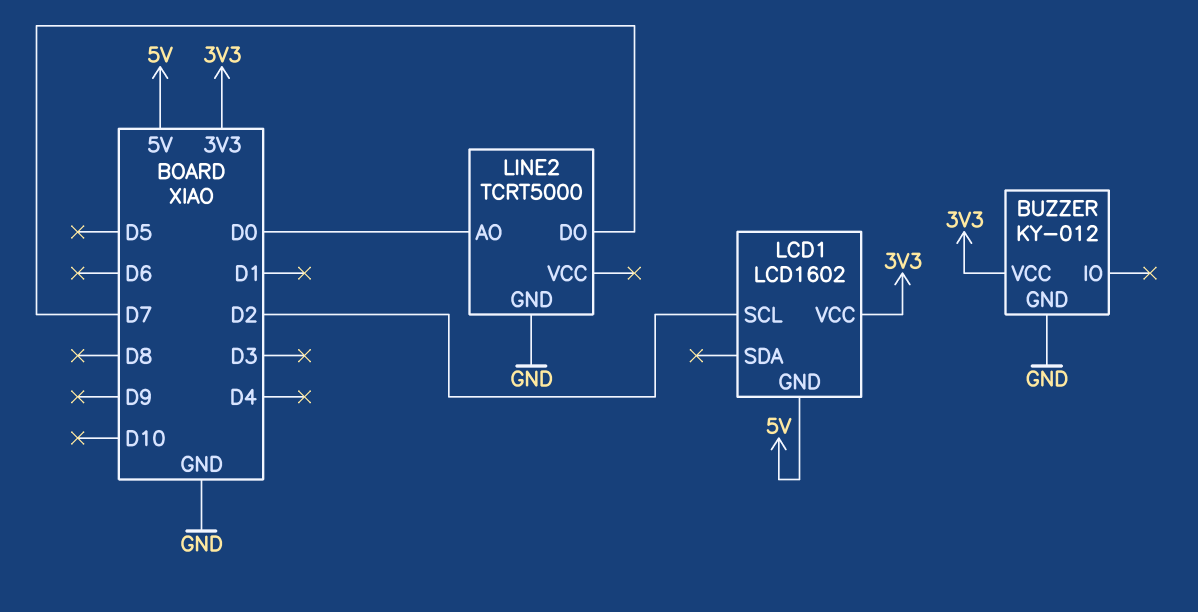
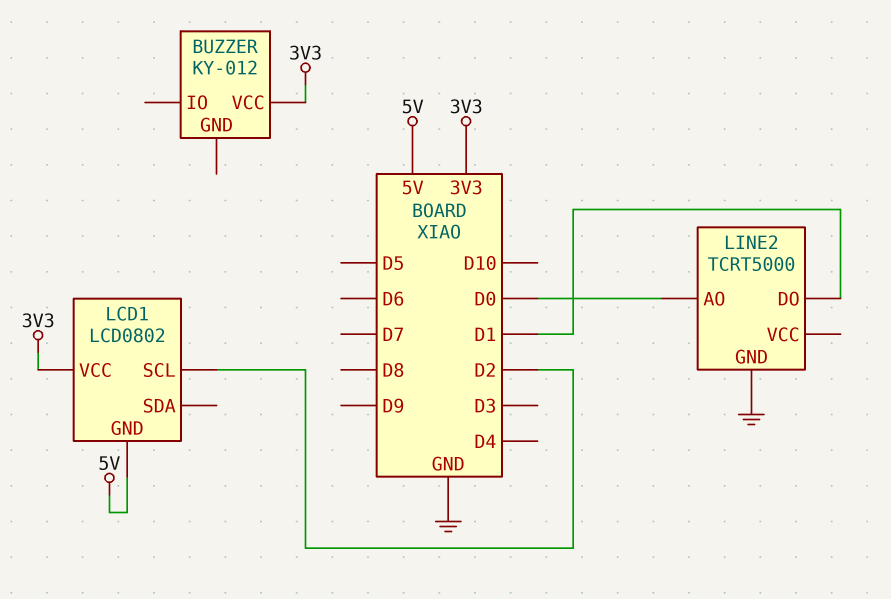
BUZZER pin GND: GND -> none
LCD1: LCD1602 -> LCD0802
LINE2 pin DO: D7 -> D1

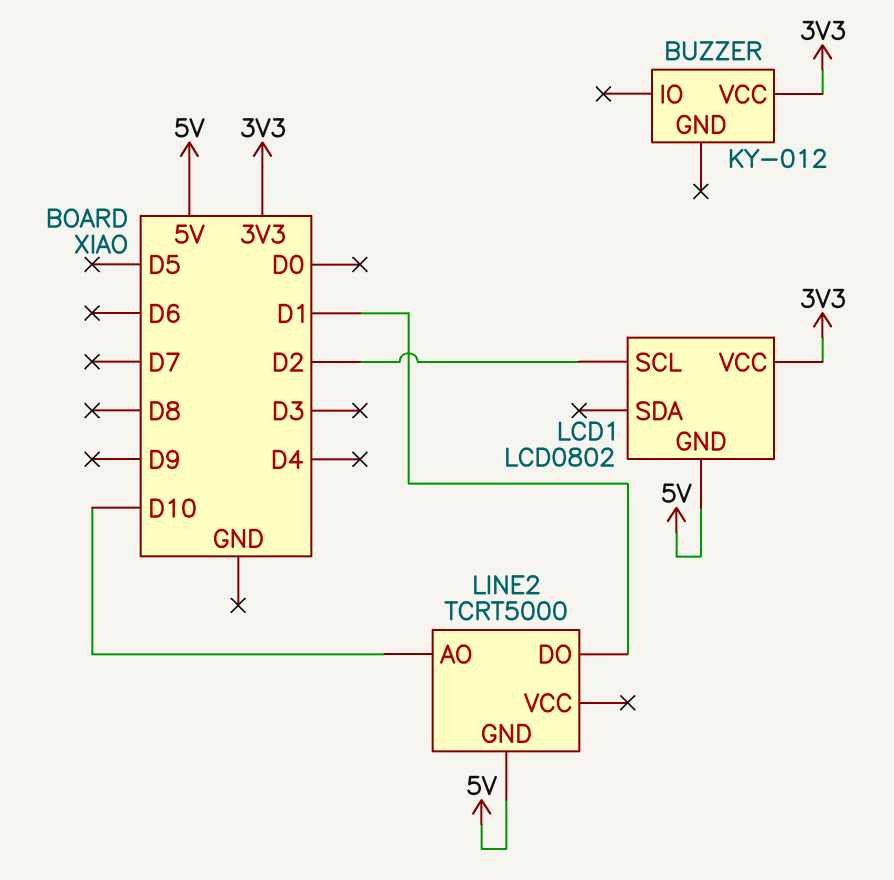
LINE2 pin AO: D0 -> D10
LINE2 pin GND: GND -> 5V

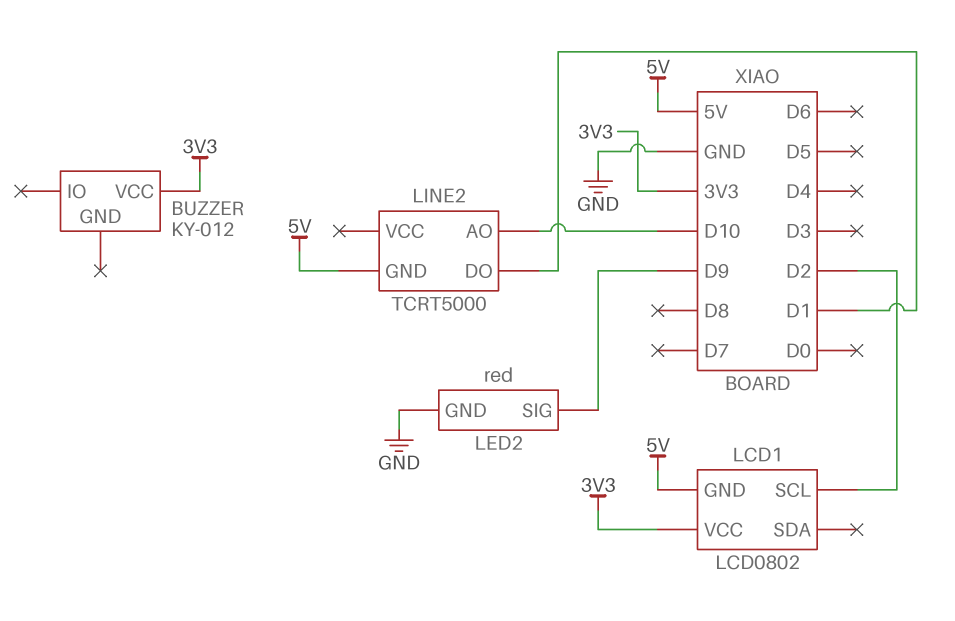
LED2: none -> red
LED2 pin GND: none -> GND
LED2 pin SIG: none -> D9

